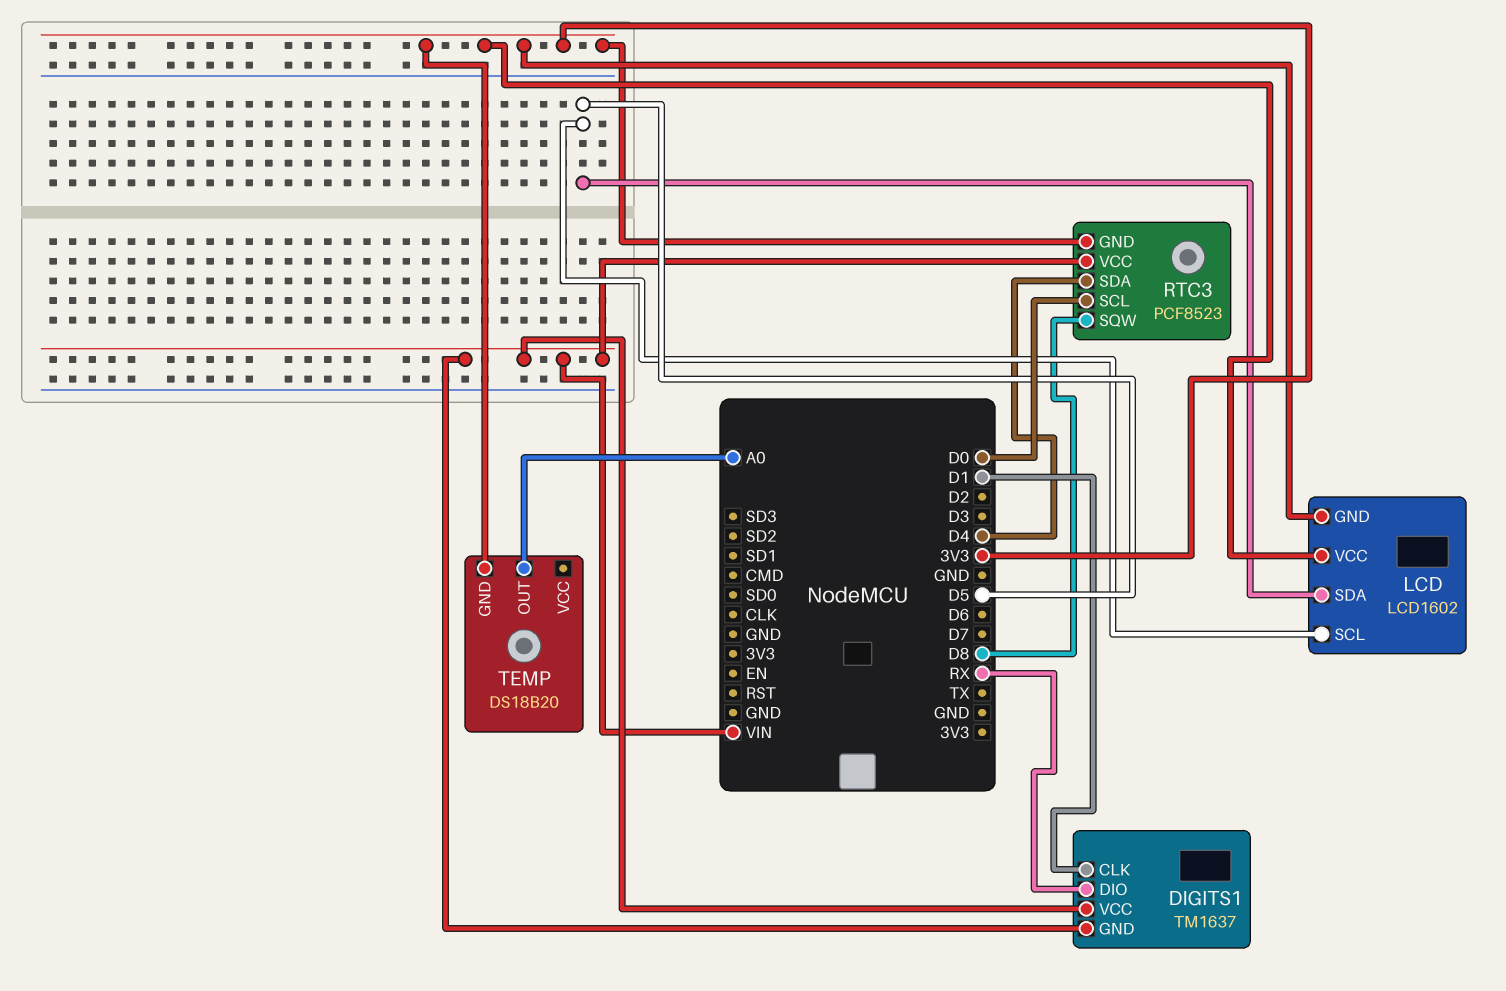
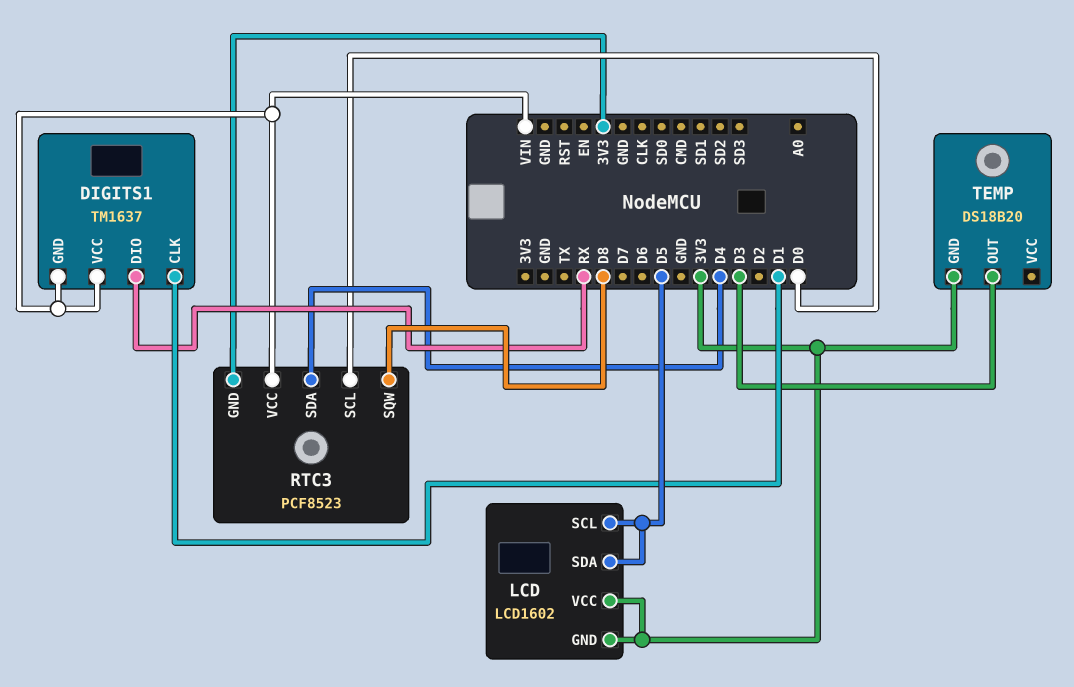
TEMP pin OUT: A0 -> D3

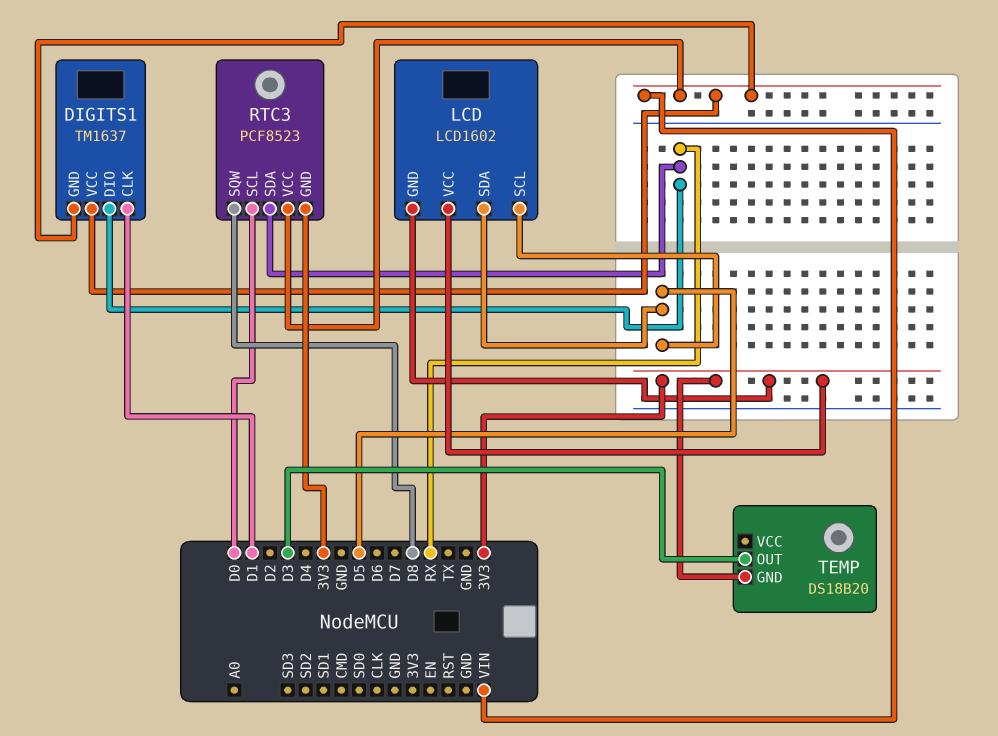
RTC3 pin SDA: D4 -> RX

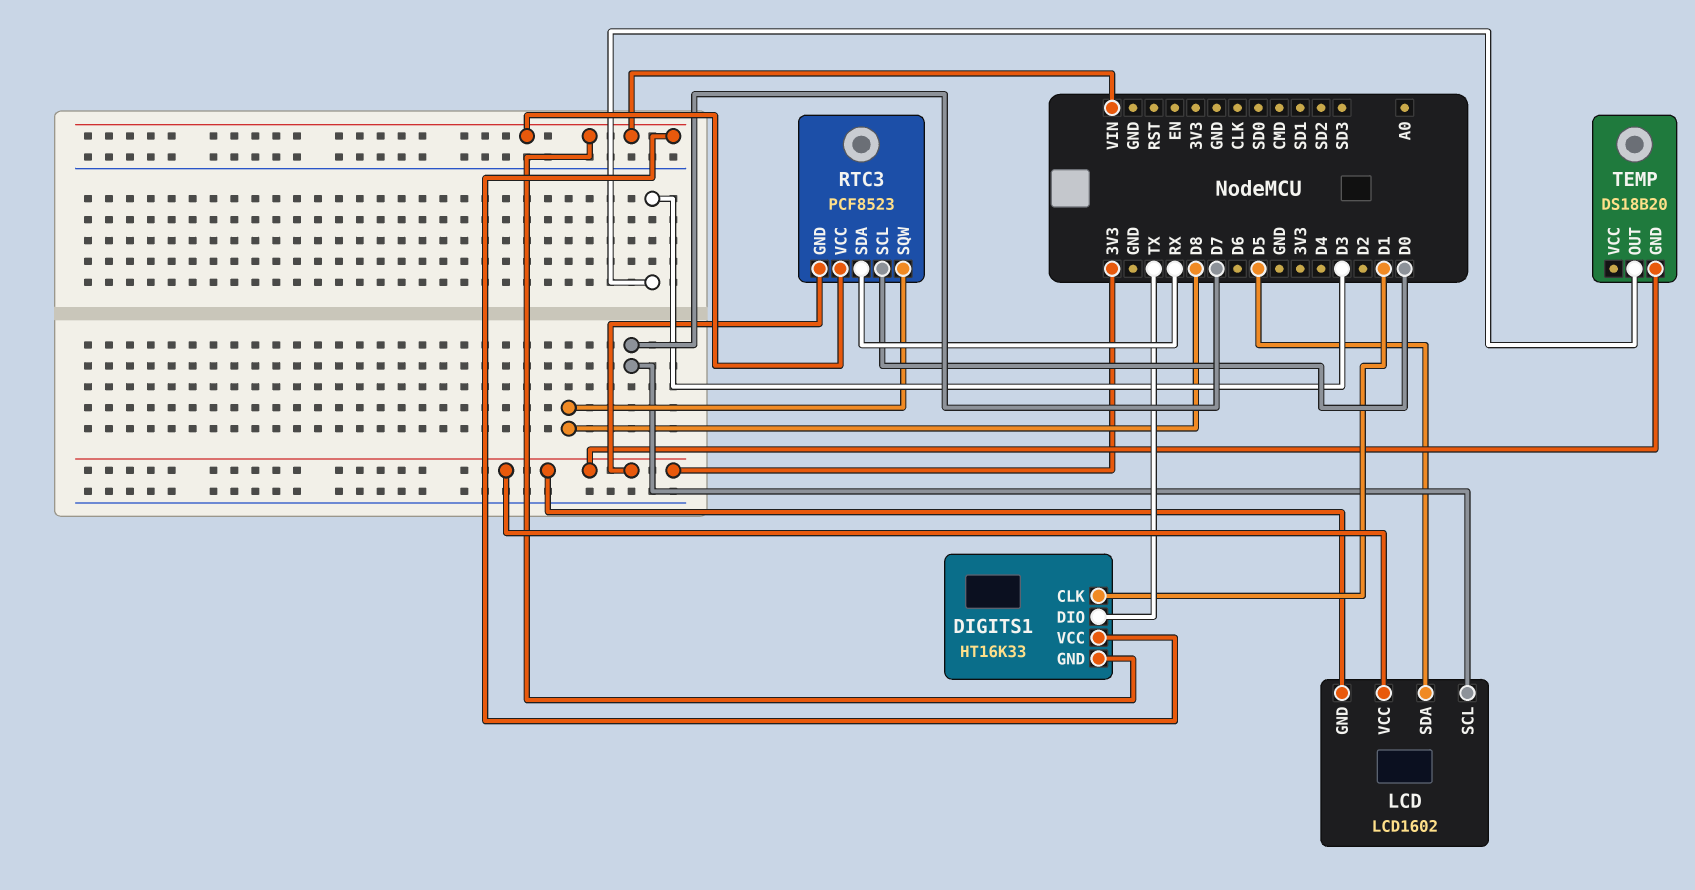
DIGITS1: TM1637 -> HT16K33
DIGITS1 pin DIO: RX -> TX
LCD pin SCL: D5 -> D7

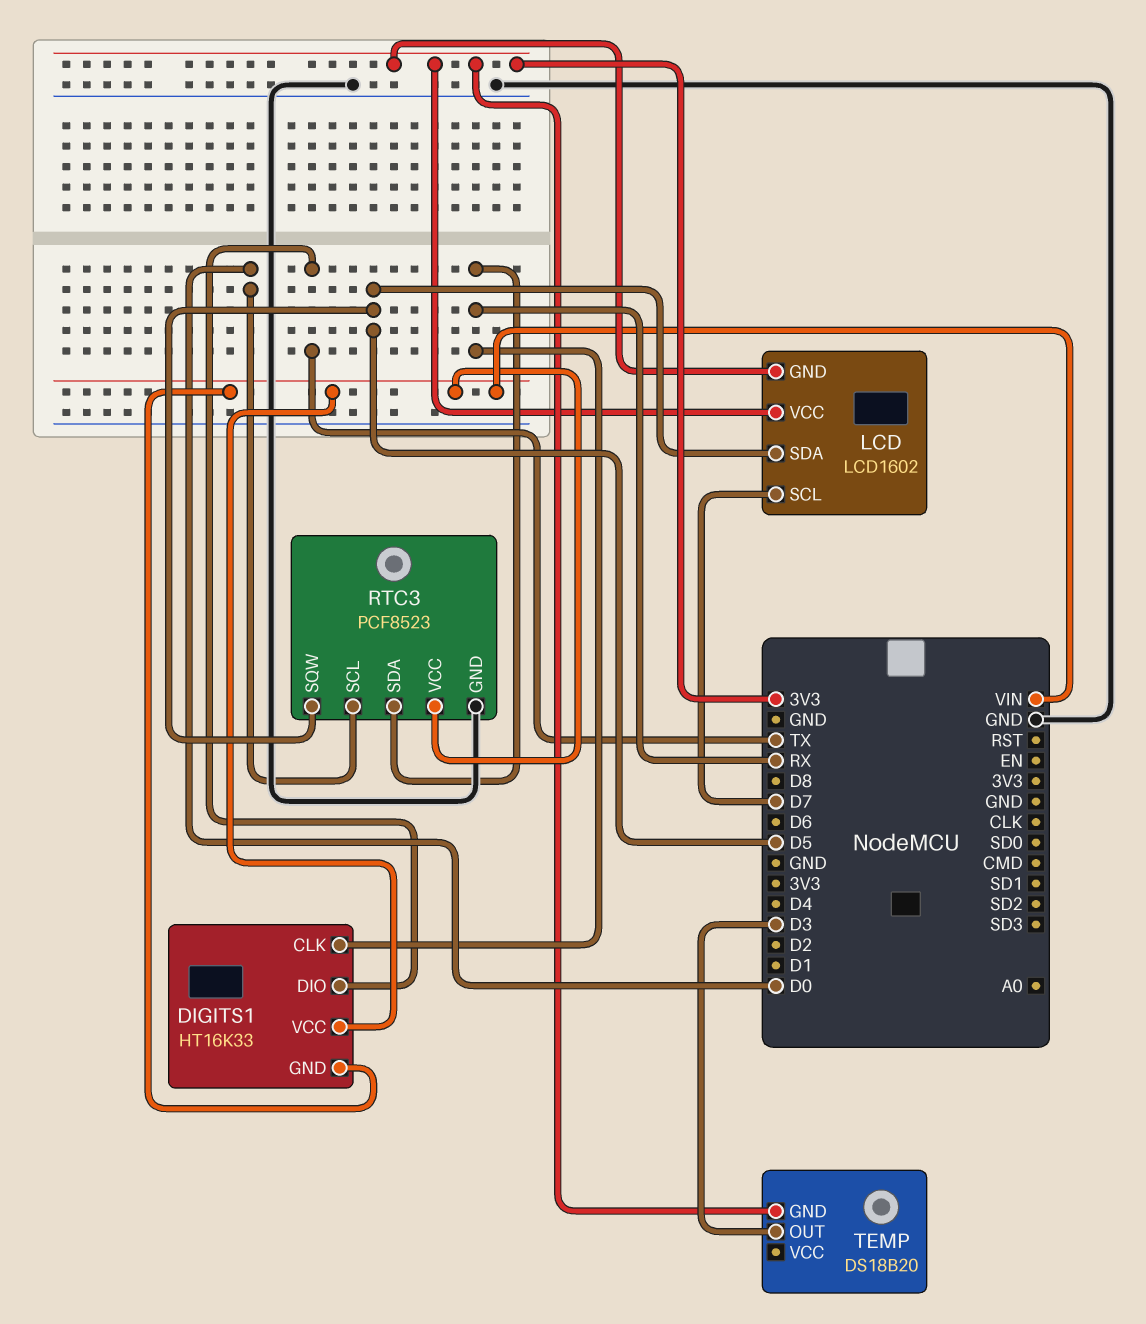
DIGITS1 pin CLK: D1 -> RX
RTC3 pin GND: 3V3 -> GND
RTC3 pin SQW: D8 -> D5

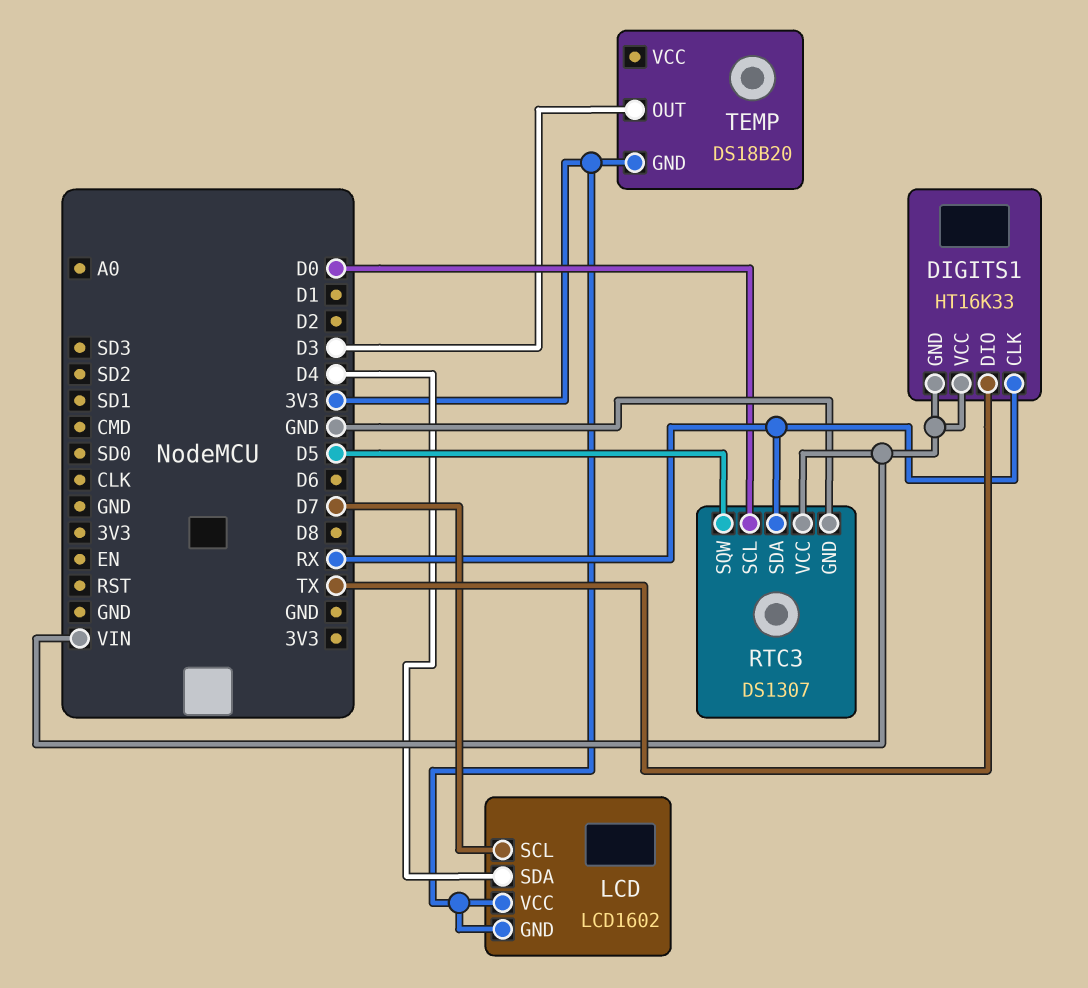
LCD pin SDA: D5 -> D4
RTC3: PCF8523 -> DS1307

